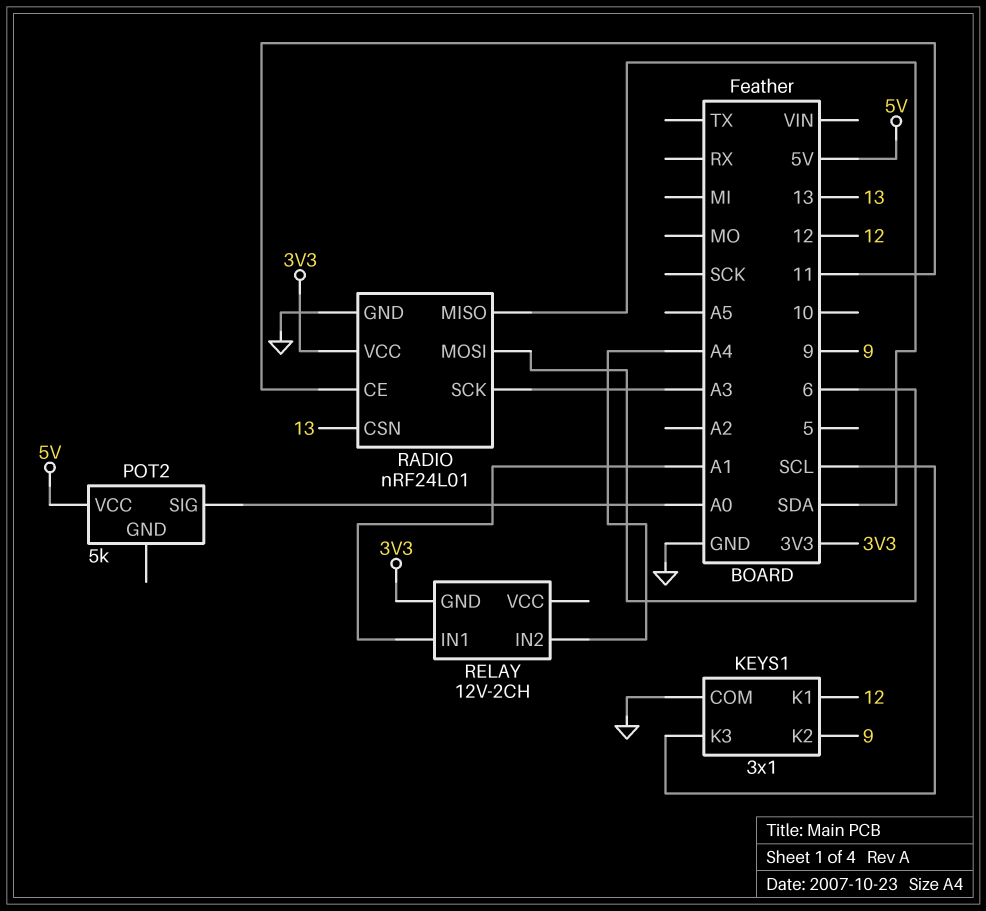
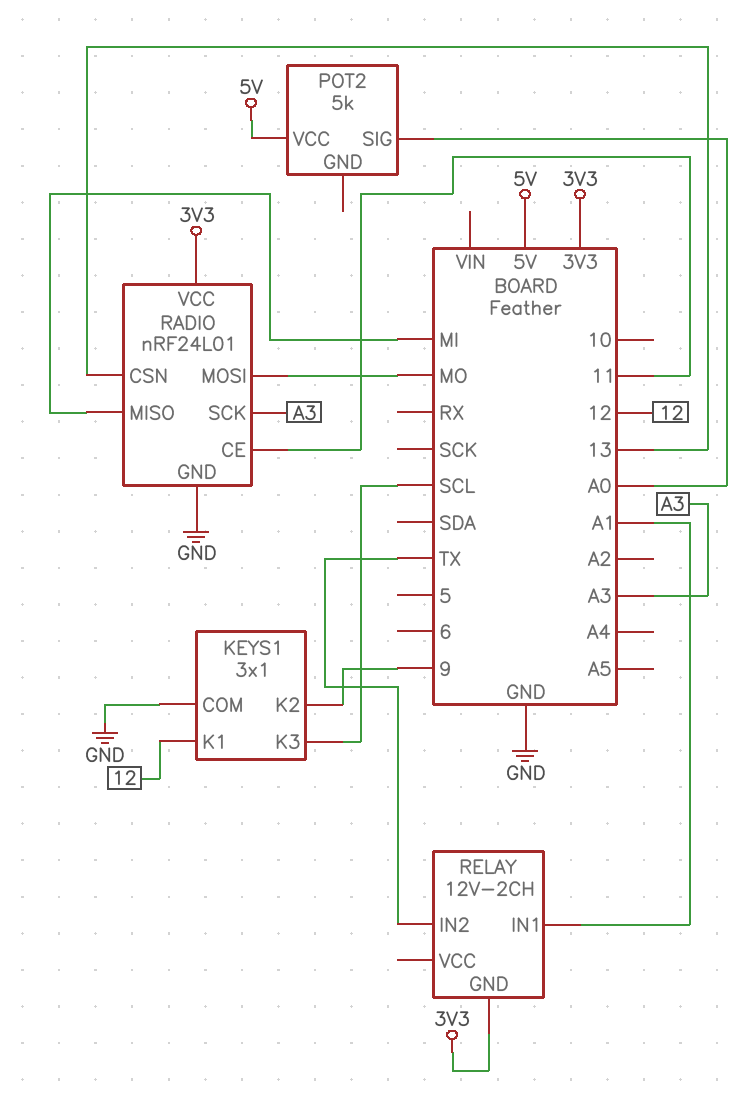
RADIO pin MISO: SDA -> MI
RADIO pin MOSI: 6 -> MO
RELAY pin IN2: A4 -> TX

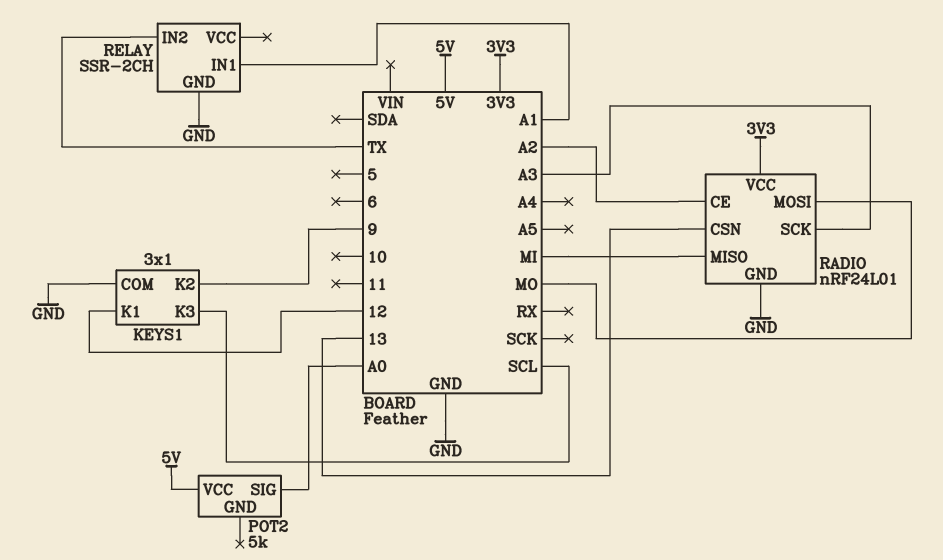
RADIO pin CE: 11 -> A2
RELAY: 12V-2CH -> SSR-2CH
RELAY pin GND: 3V3 -> GND

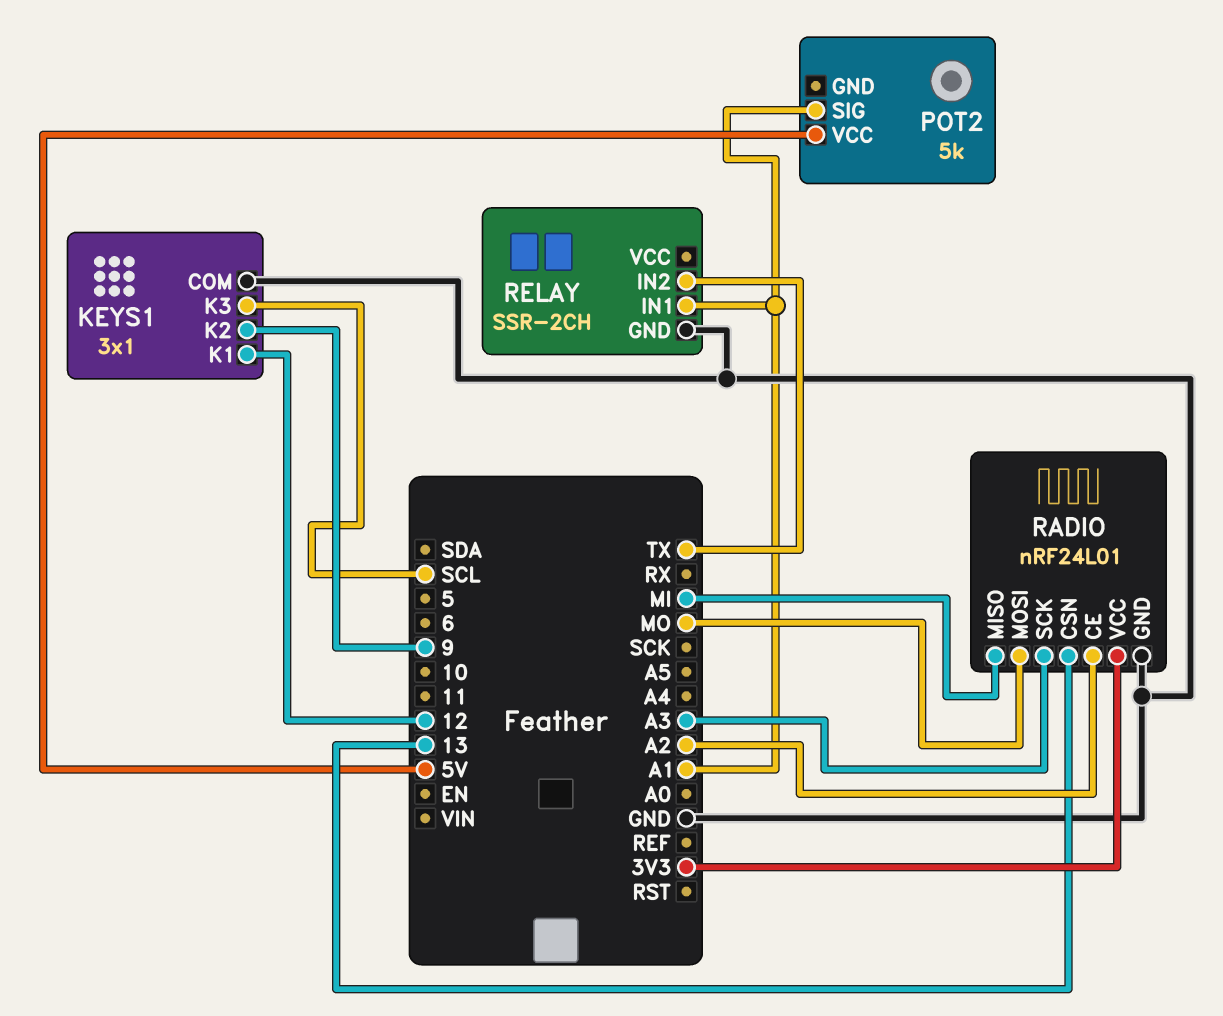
POT2 pin SIG: A0 -> A1

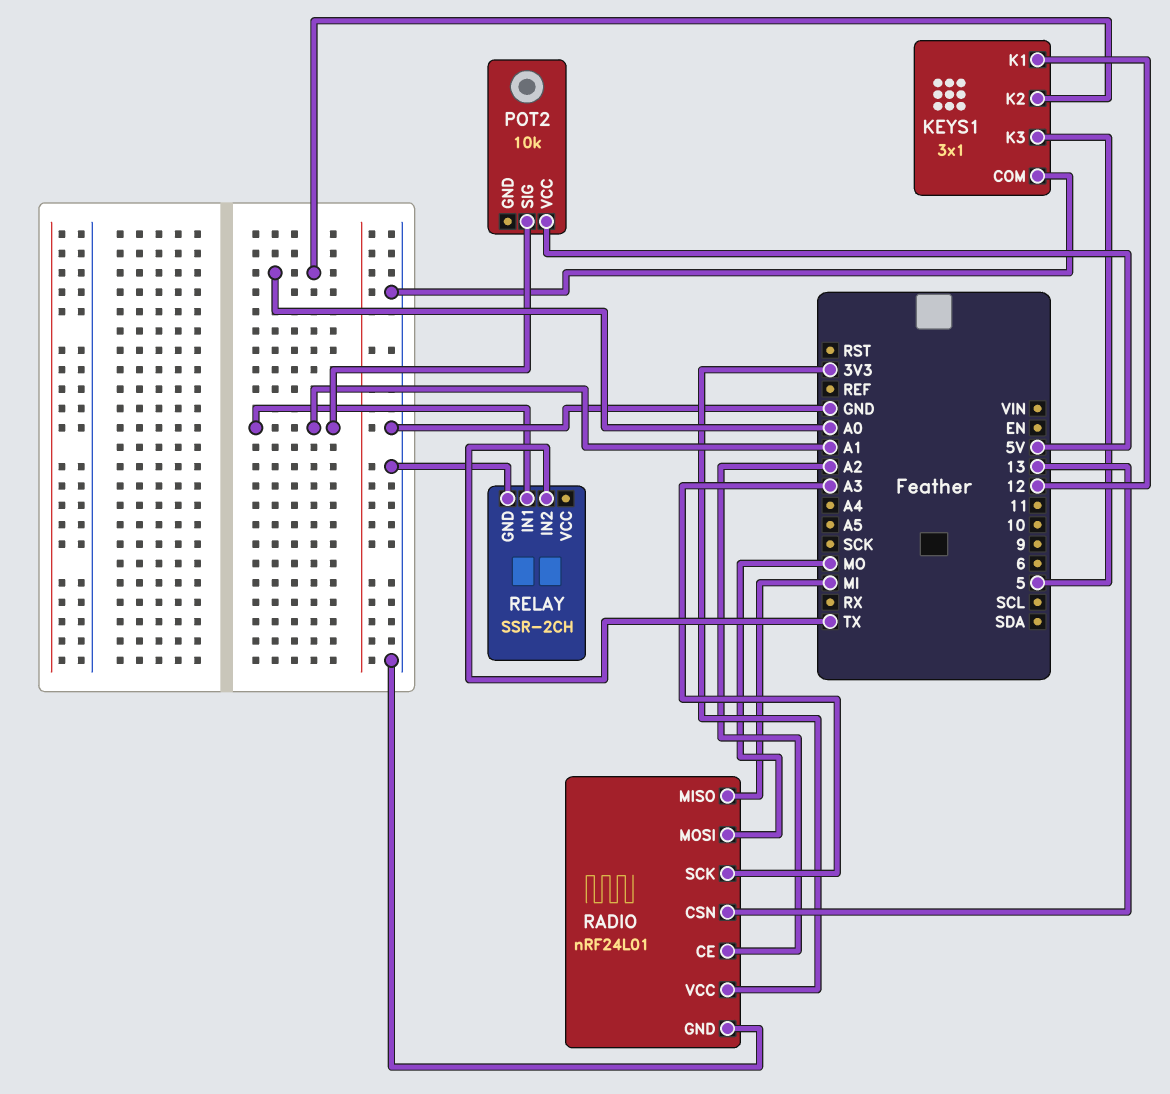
KEYS1 pin K2: 9 -> A0
KEYS1 pin K3: SCL -> 5
POT2: 5k -> 10k

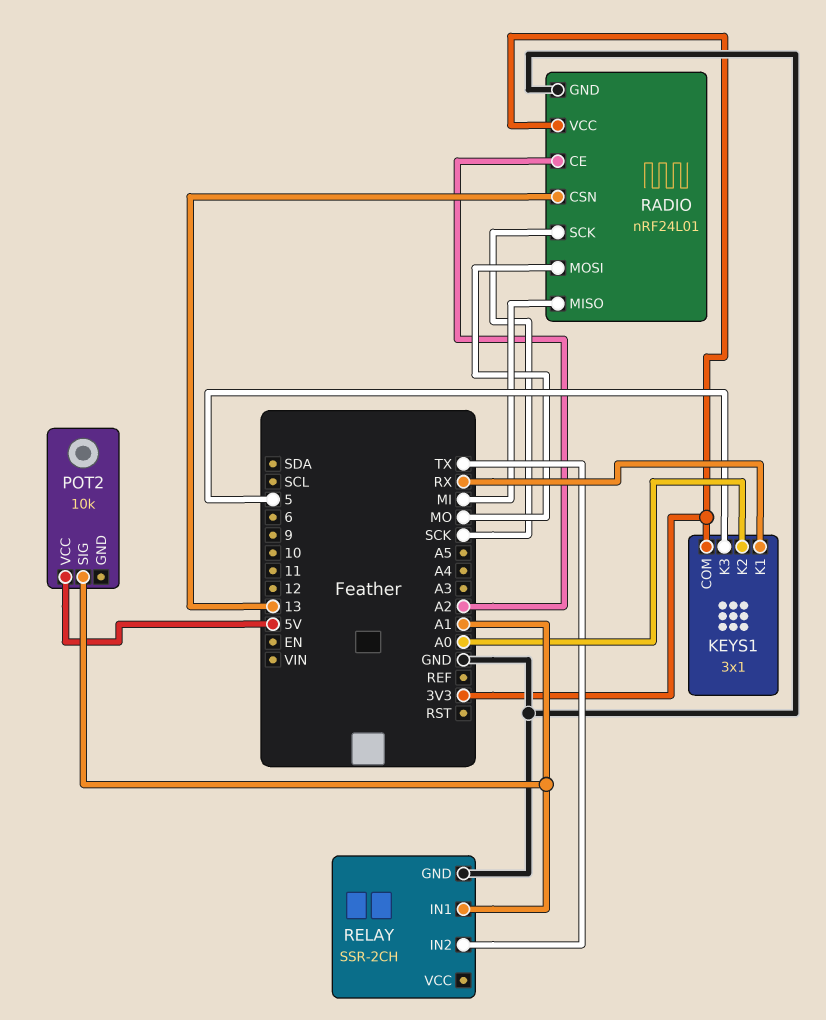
KEYS1 pin COM: GND -> 3V3
KEYS1 pin K1: 12 -> RX
RADIO pin SCK: A3 -> SCK

